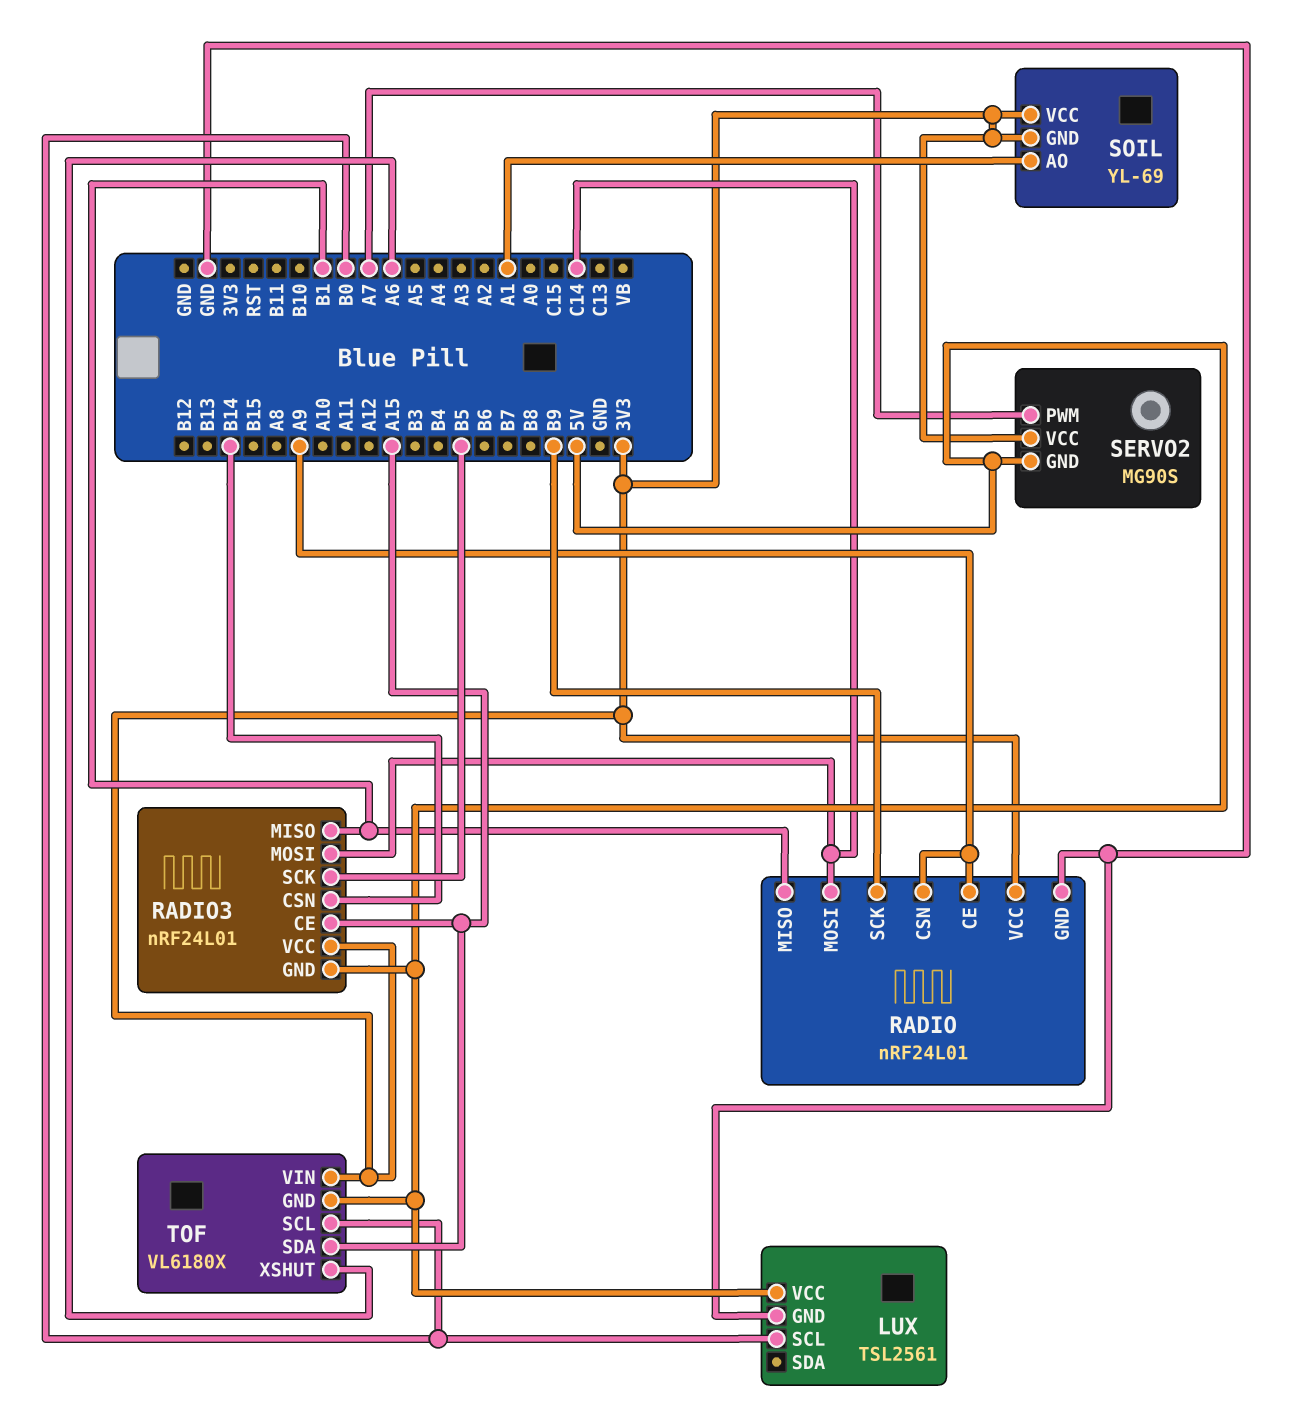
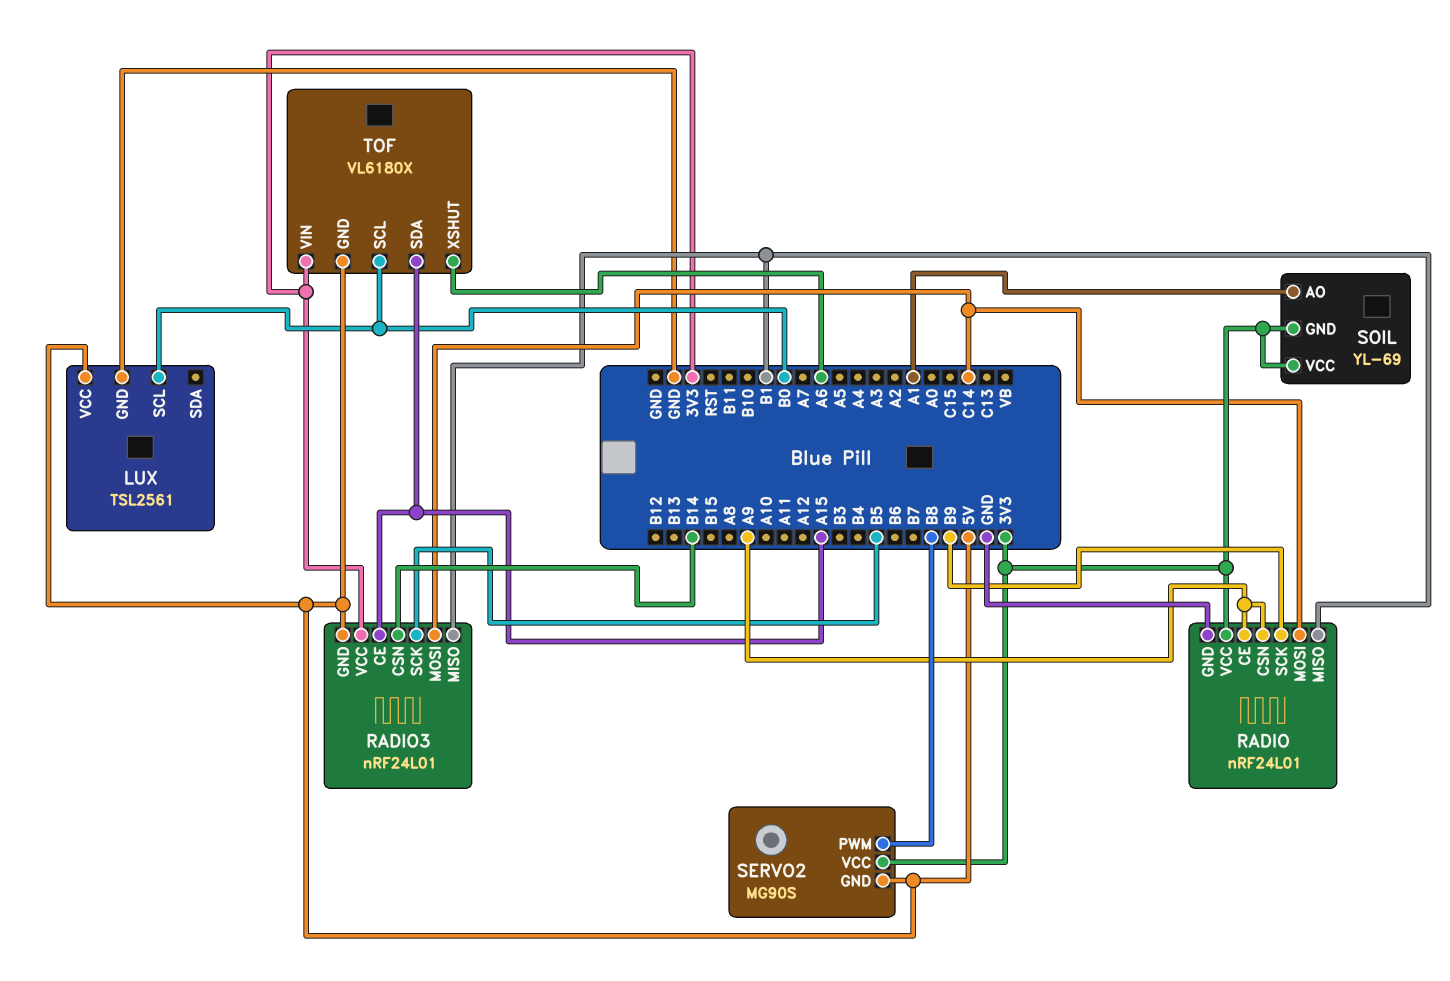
SERVO2 pin PWM: A7 -> B8

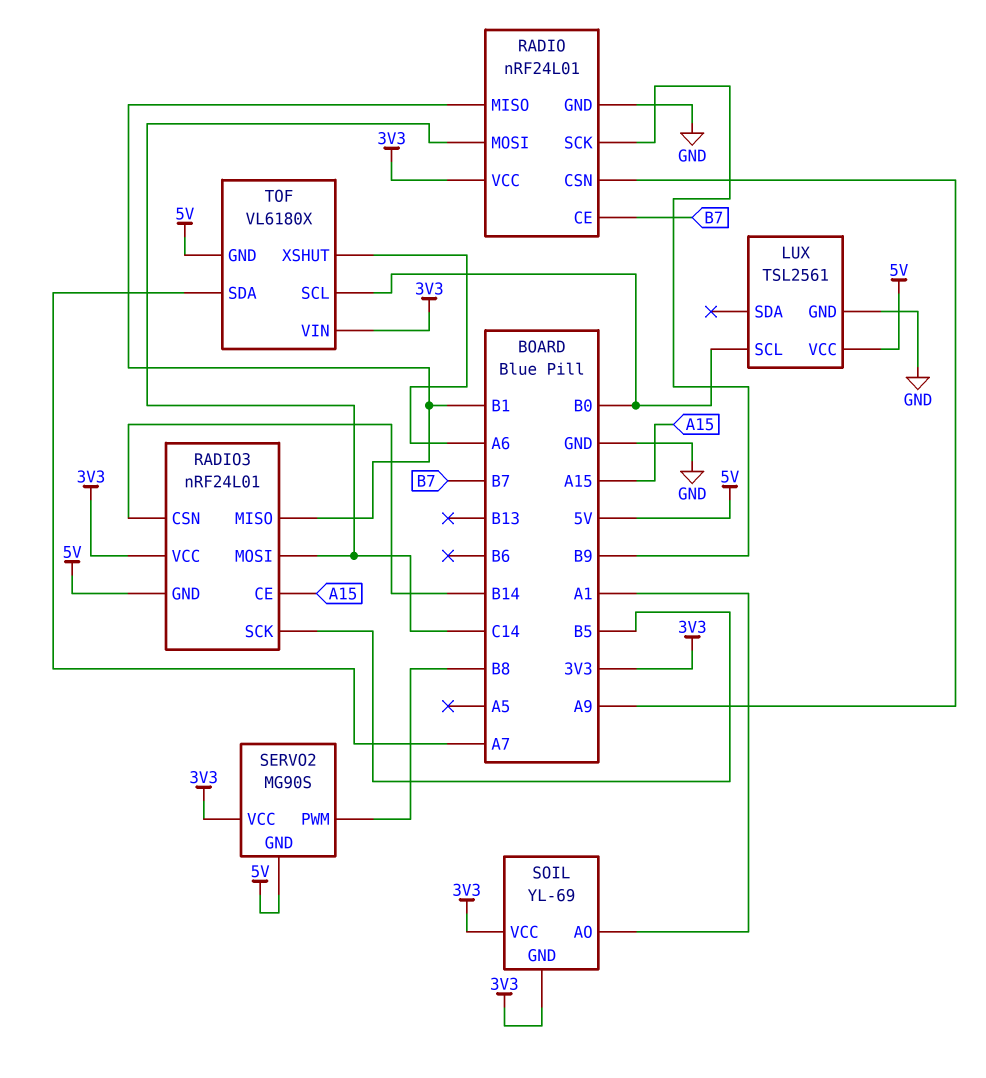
RADIO pin CE: A9 -> B7
TOF pin SDA: A15 -> A7

